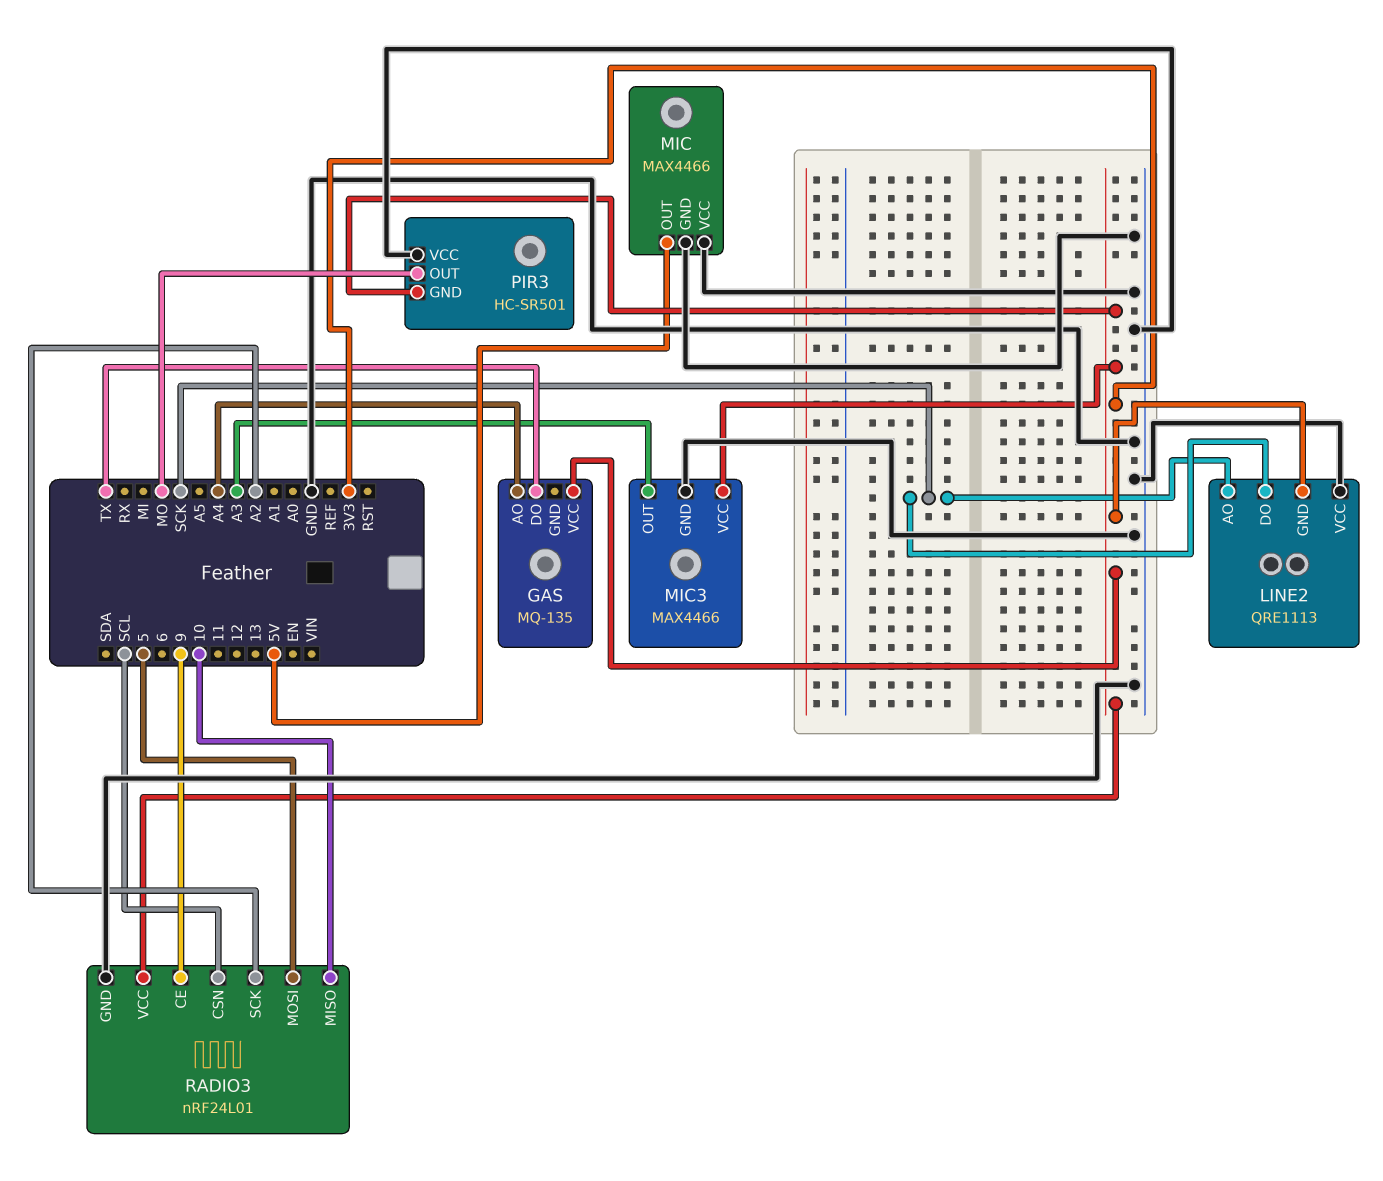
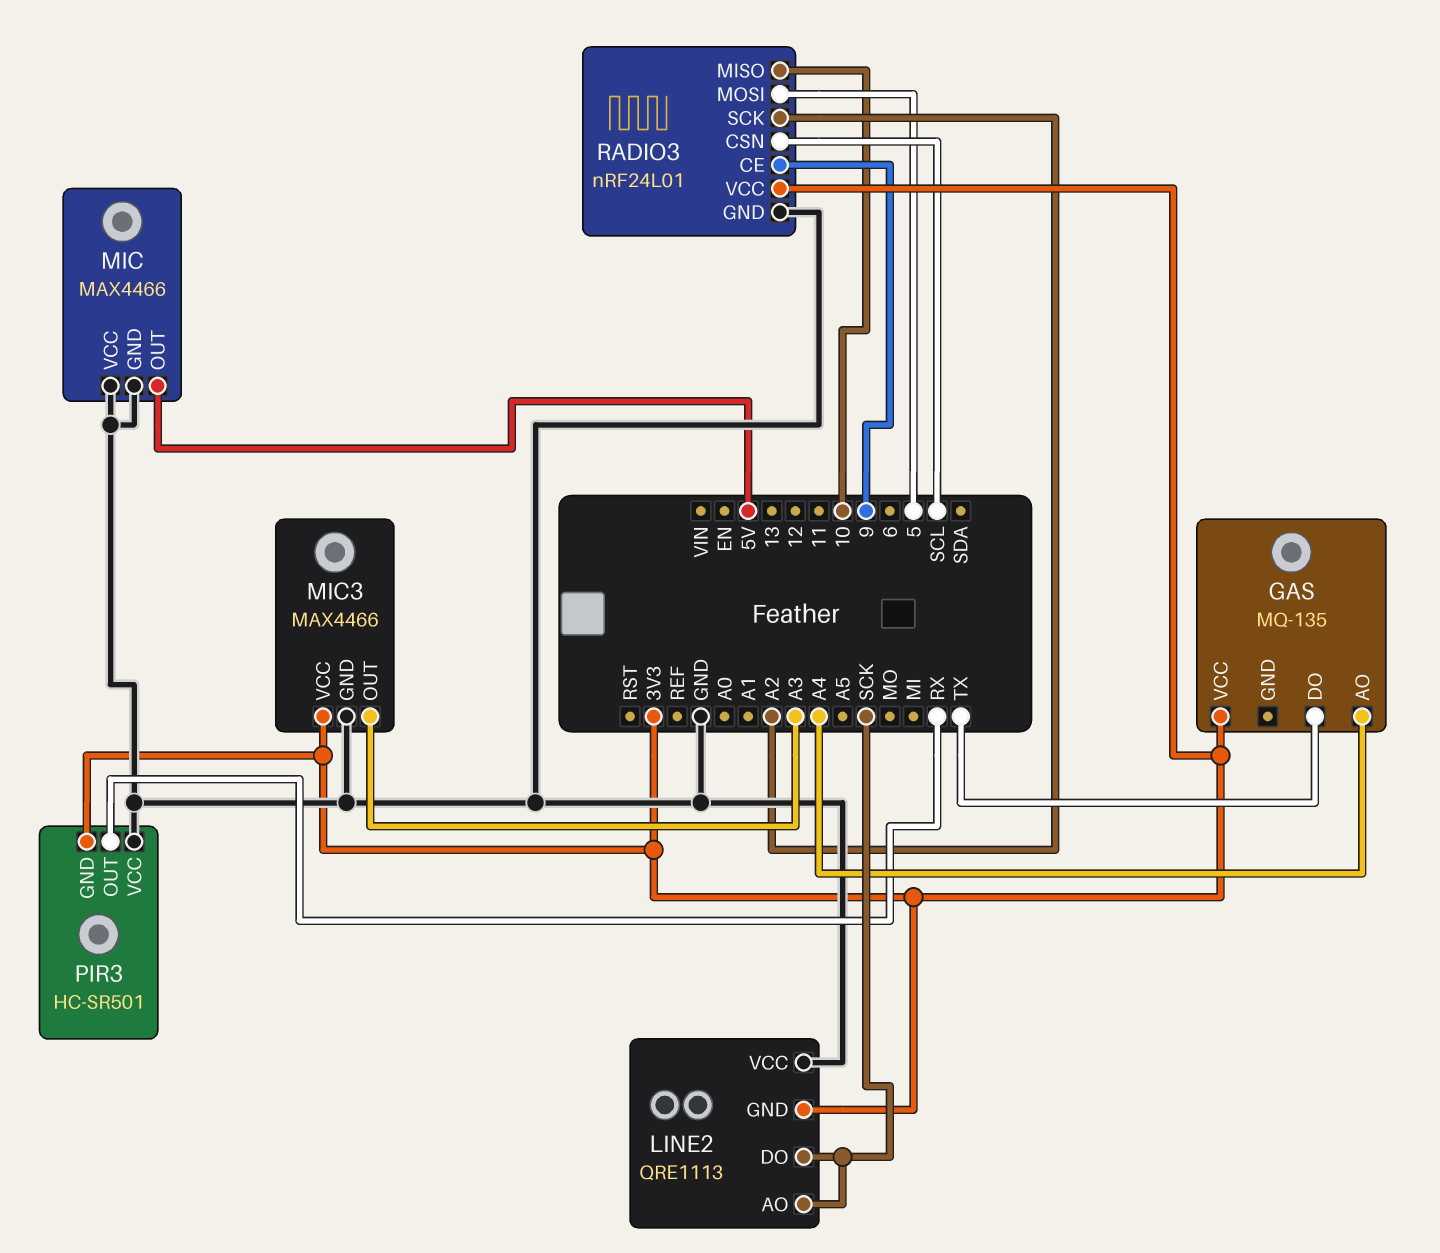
PIR3 pin OUT: MO -> RX

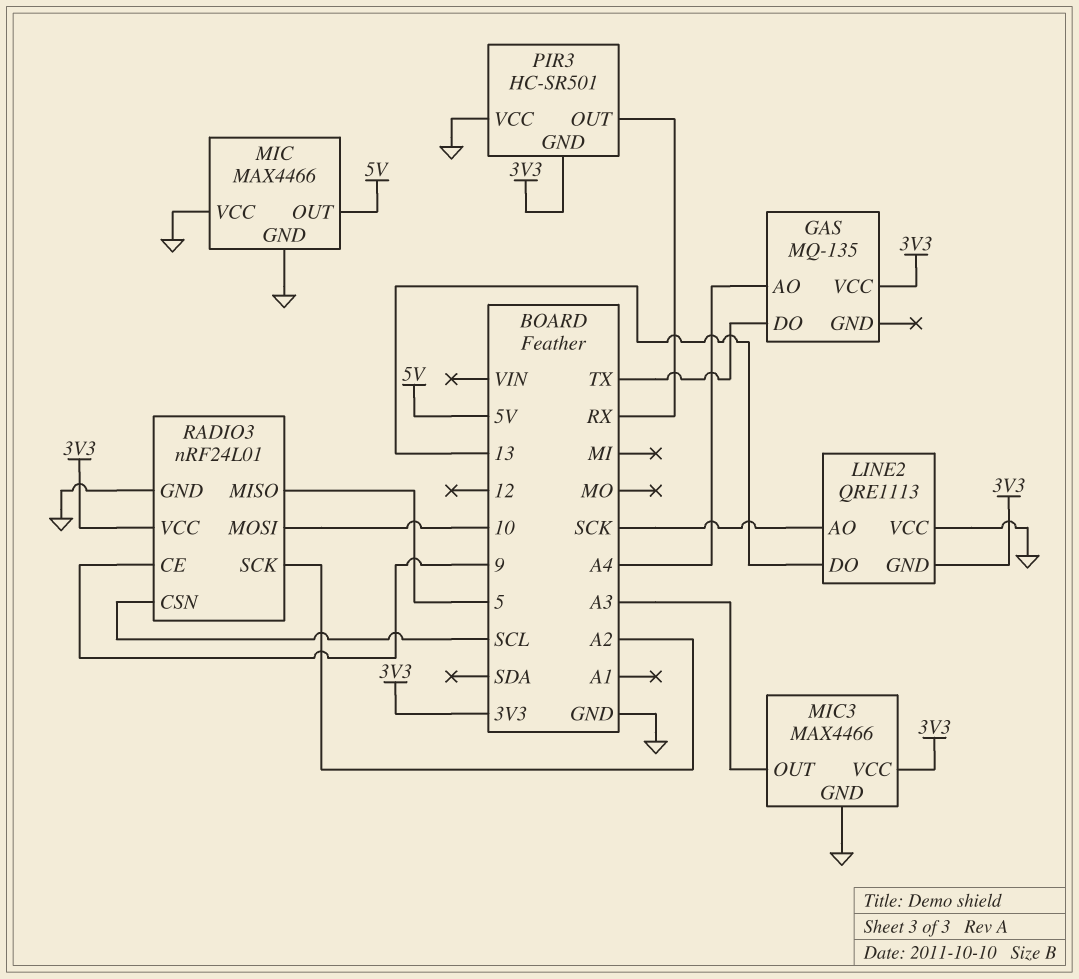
LINE2 pin DO: SCK -> 13
RADIO3 pin MISO: 10 -> 5
RADIO3 pin MOSI: 5 -> 10

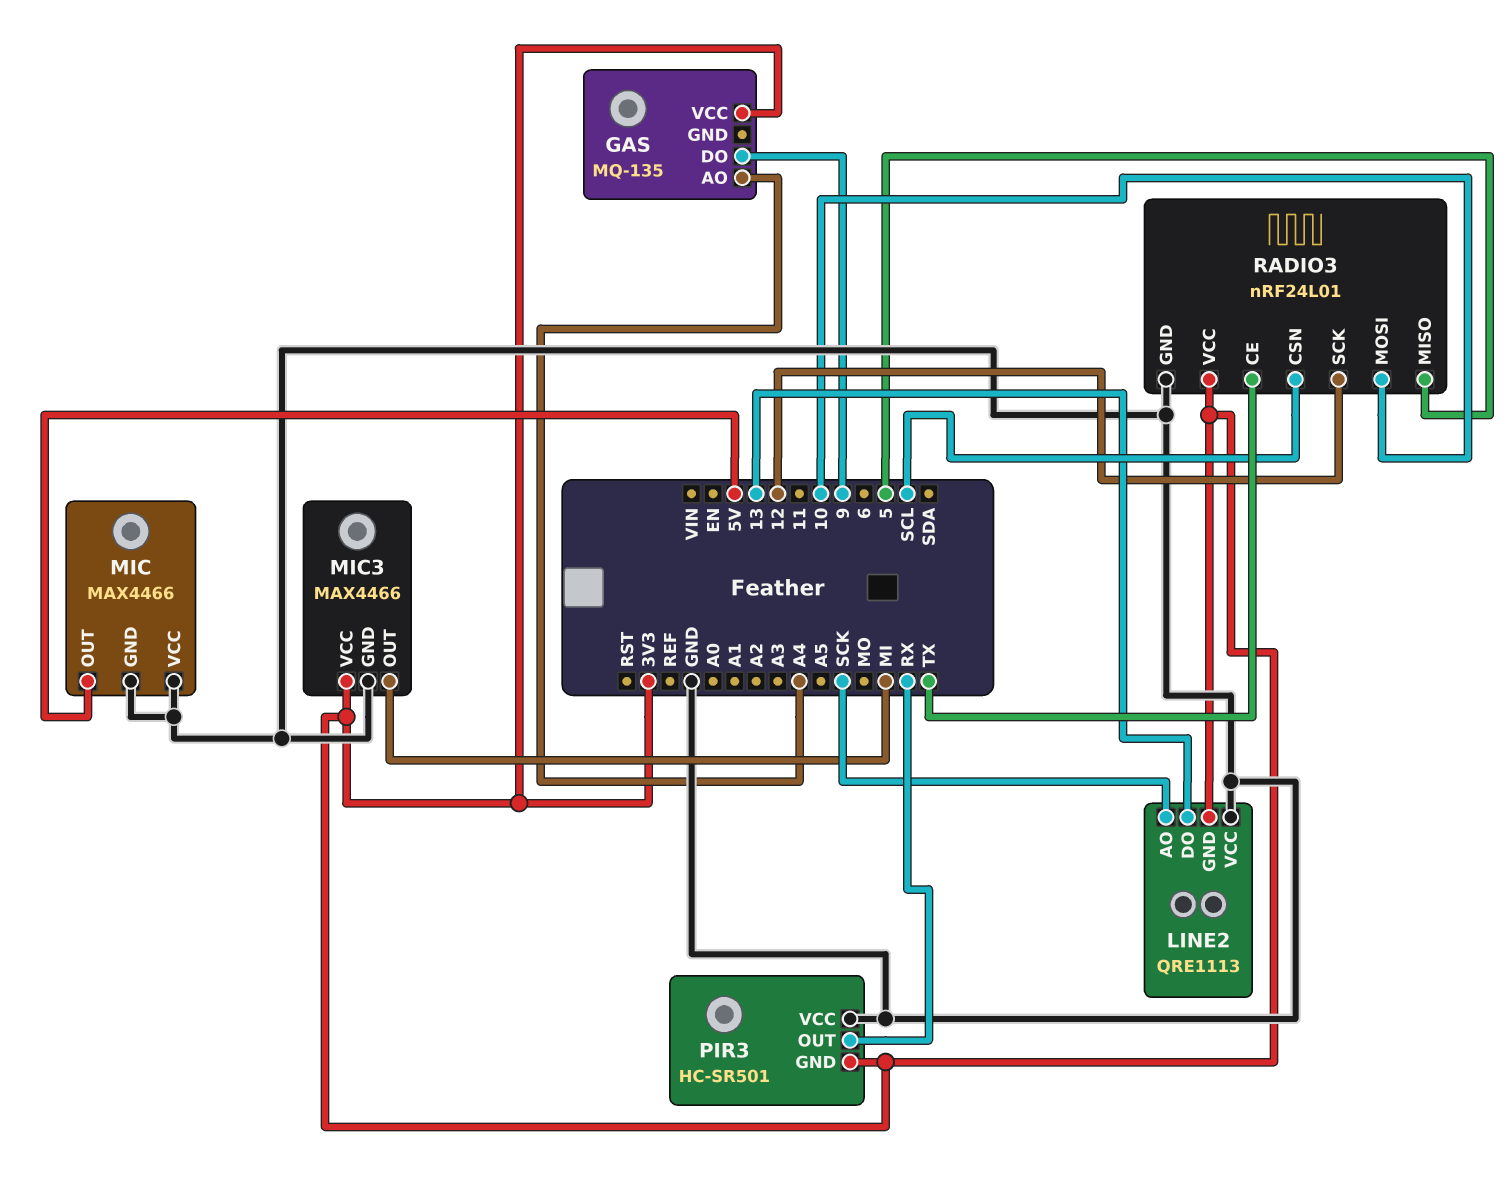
GAS pin DO: TX -> 9
MIC3 pin OUT: A3 -> MI
RADIO3 pin CE: 9 -> TX
RADIO3 pin SCK: A2 -> 12

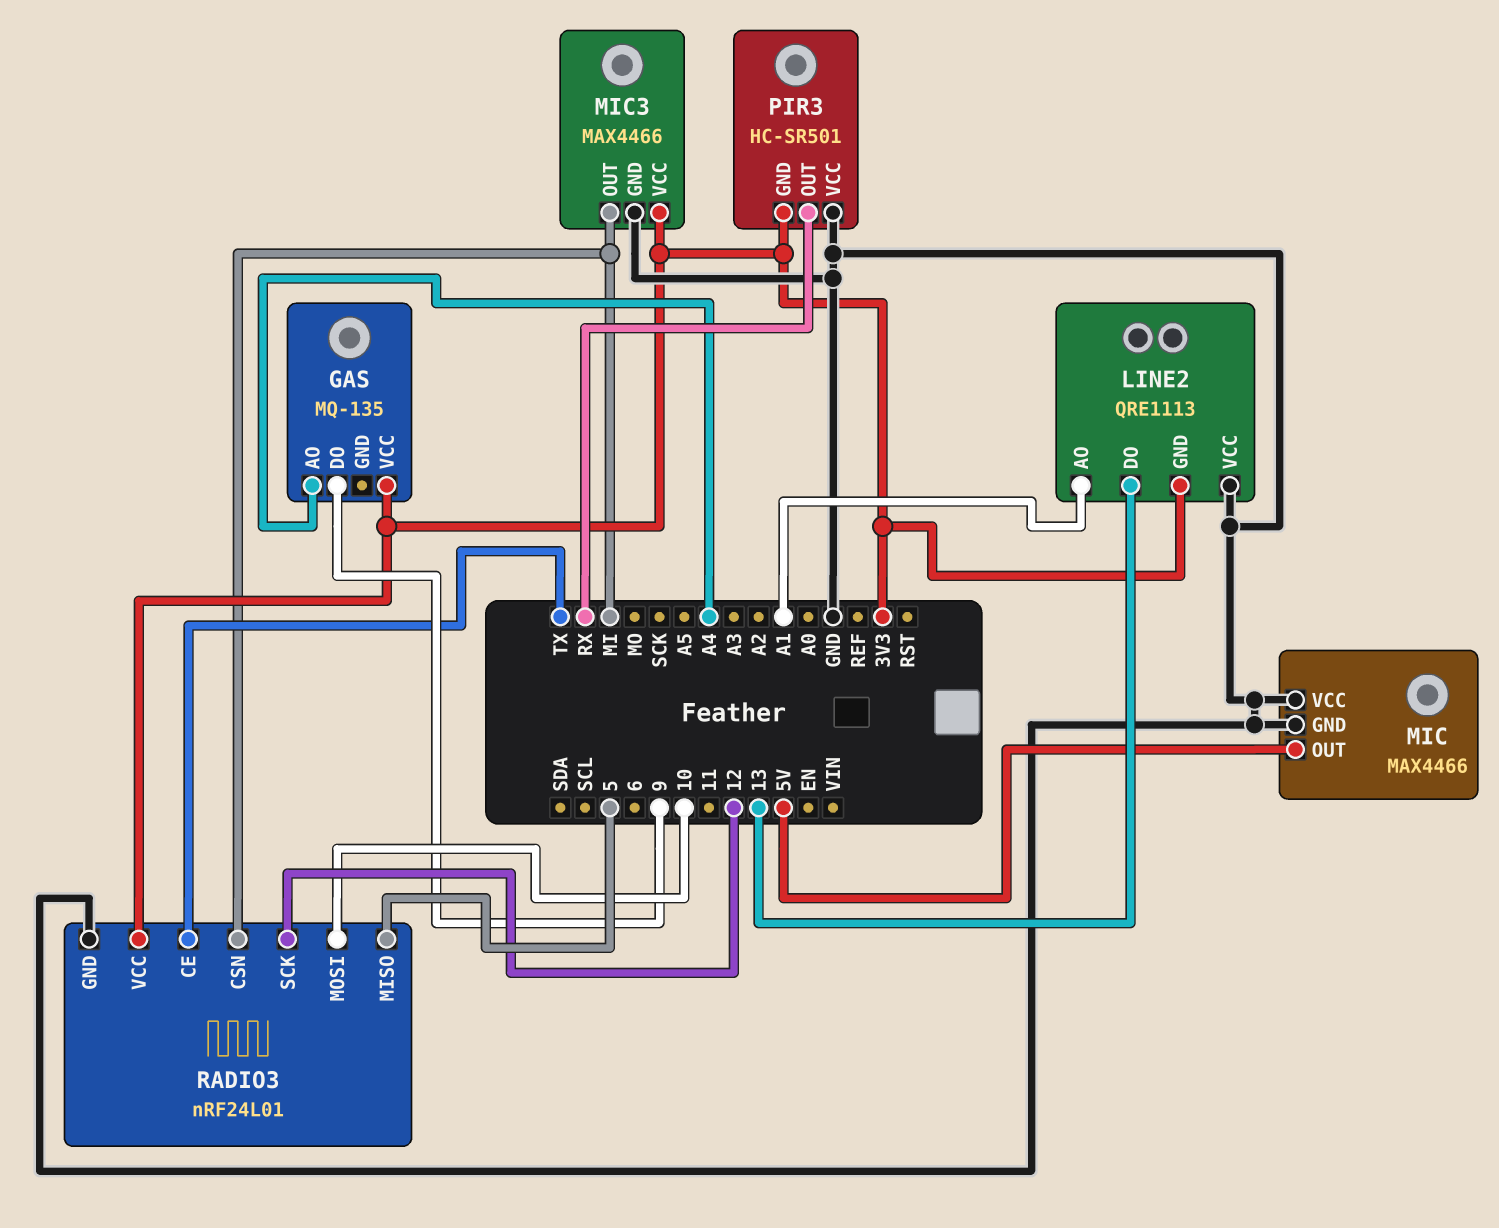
LINE2 pin AO: SCK -> A1
RADIO3 pin CSN: SCL -> MI

